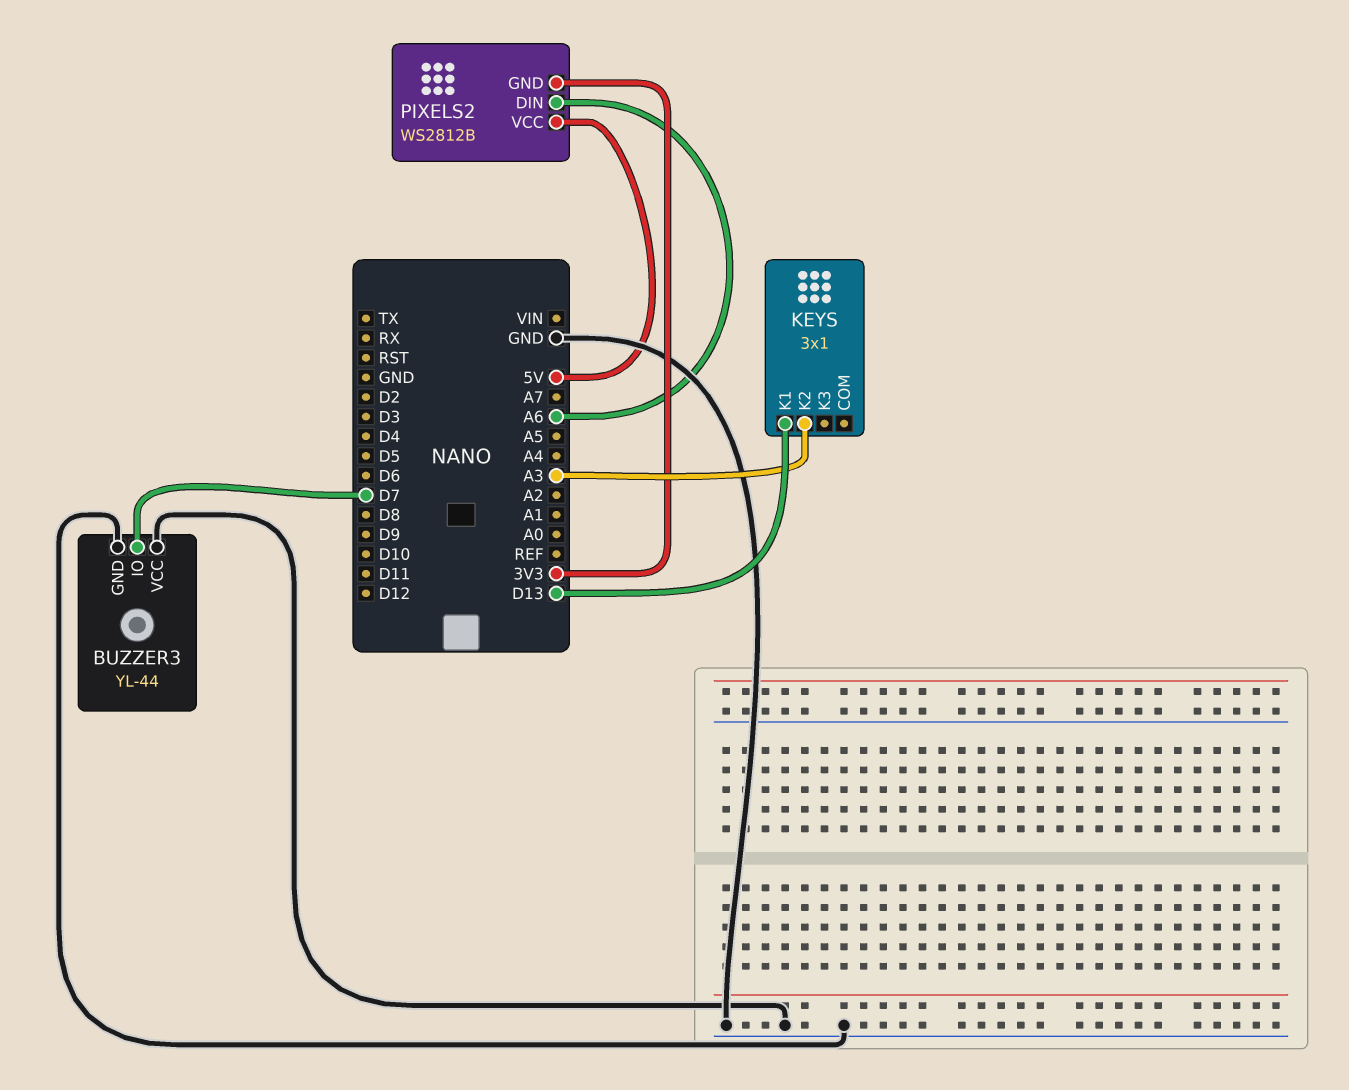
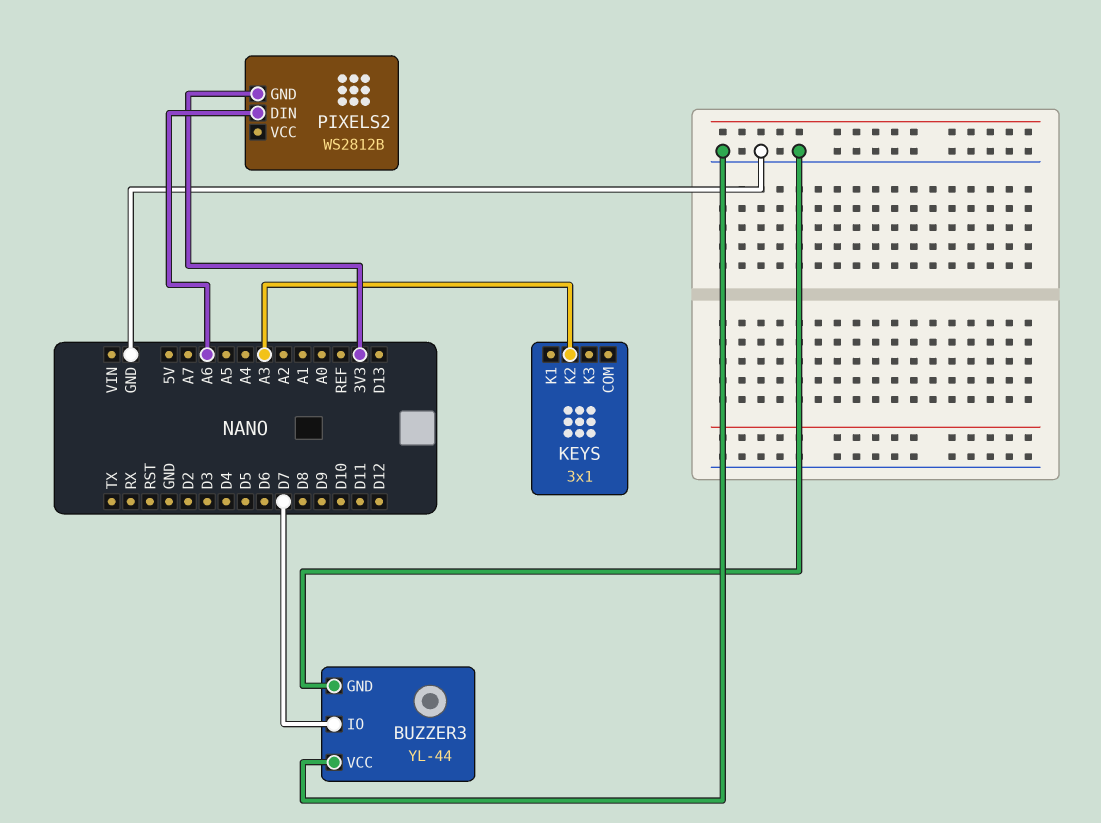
KEYS pin K1: D13 -> none
PIXELS2 pin VCC: 5V -> none

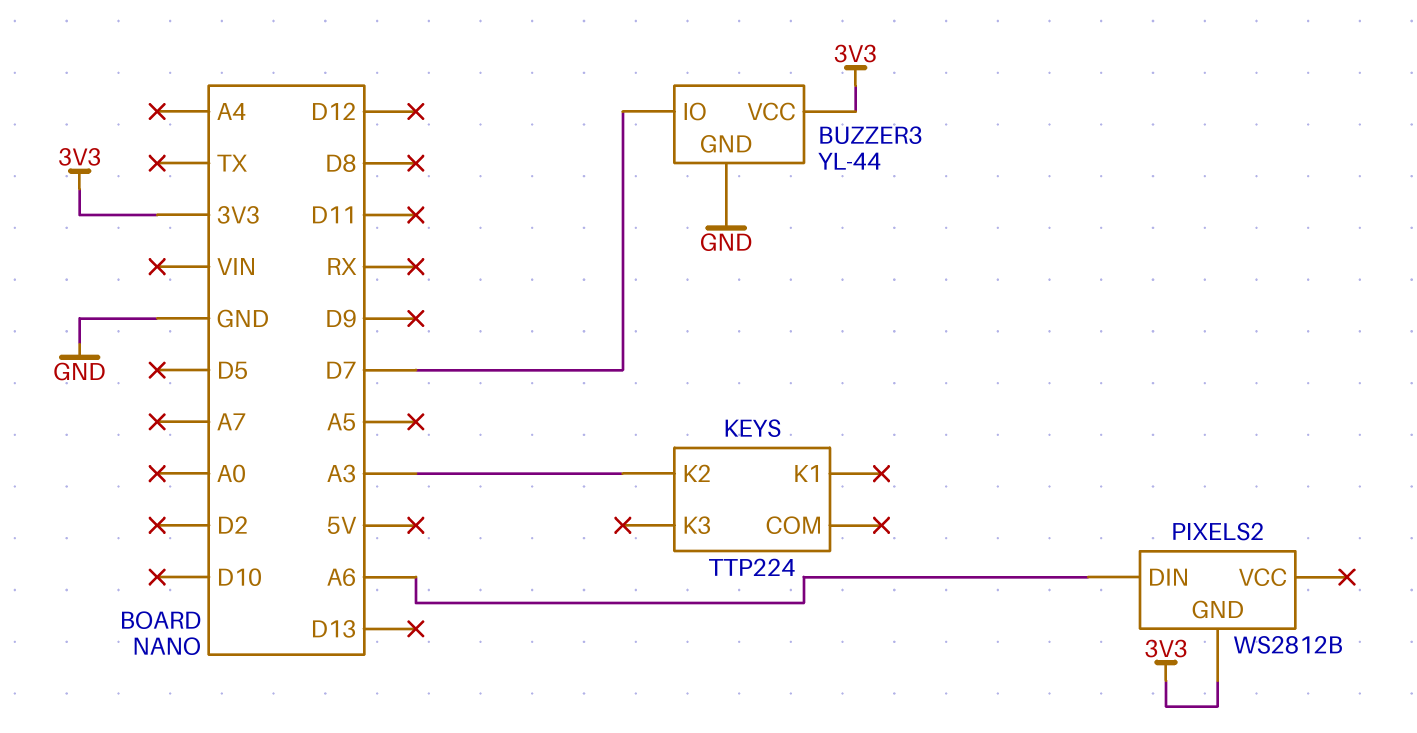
BUZZER3 pin VCC: GND -> 3V3
KEYS: 3x1 -> TTP224

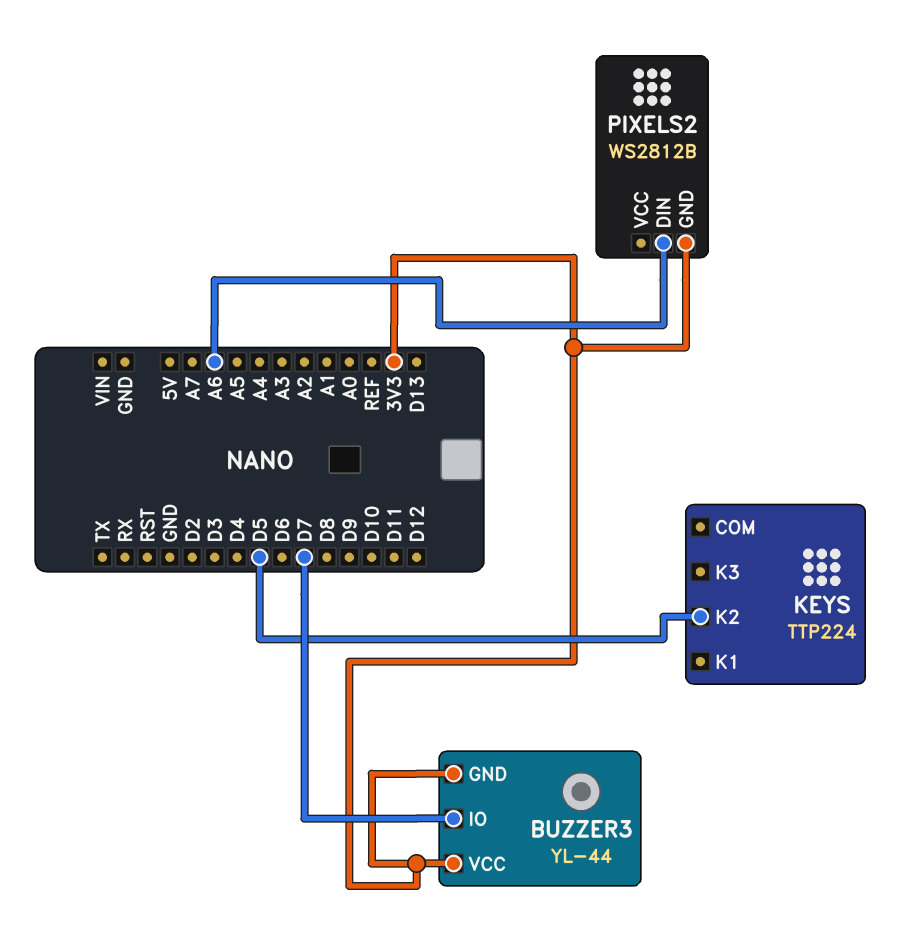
BUZZER3 pin GND: GND -> 3V3
KEYS pin K2: A3 -> D5

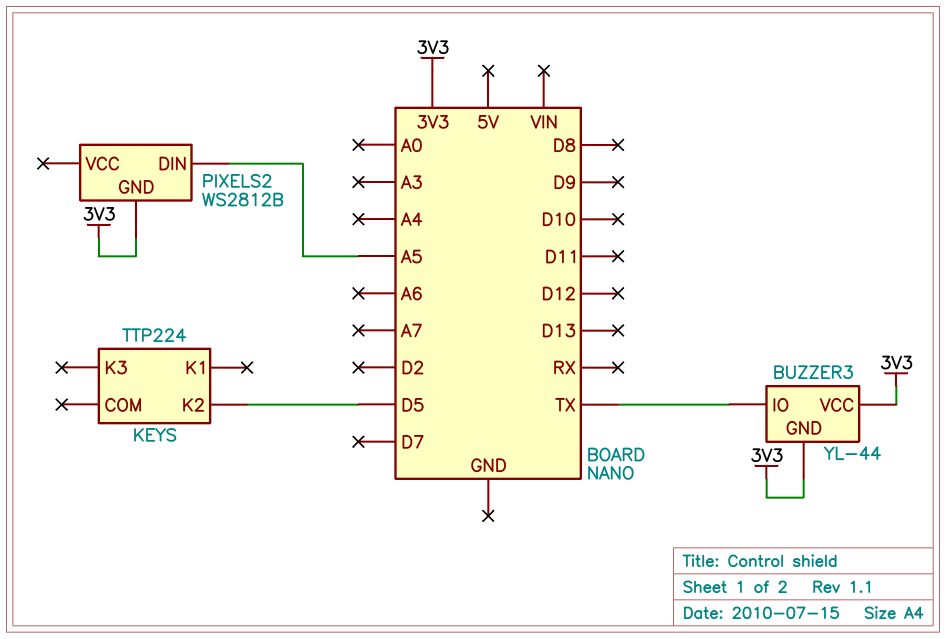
BUZZER3 pin IO: D7 -> TX
PIXELS2 pin DIN: A6 -> A5

